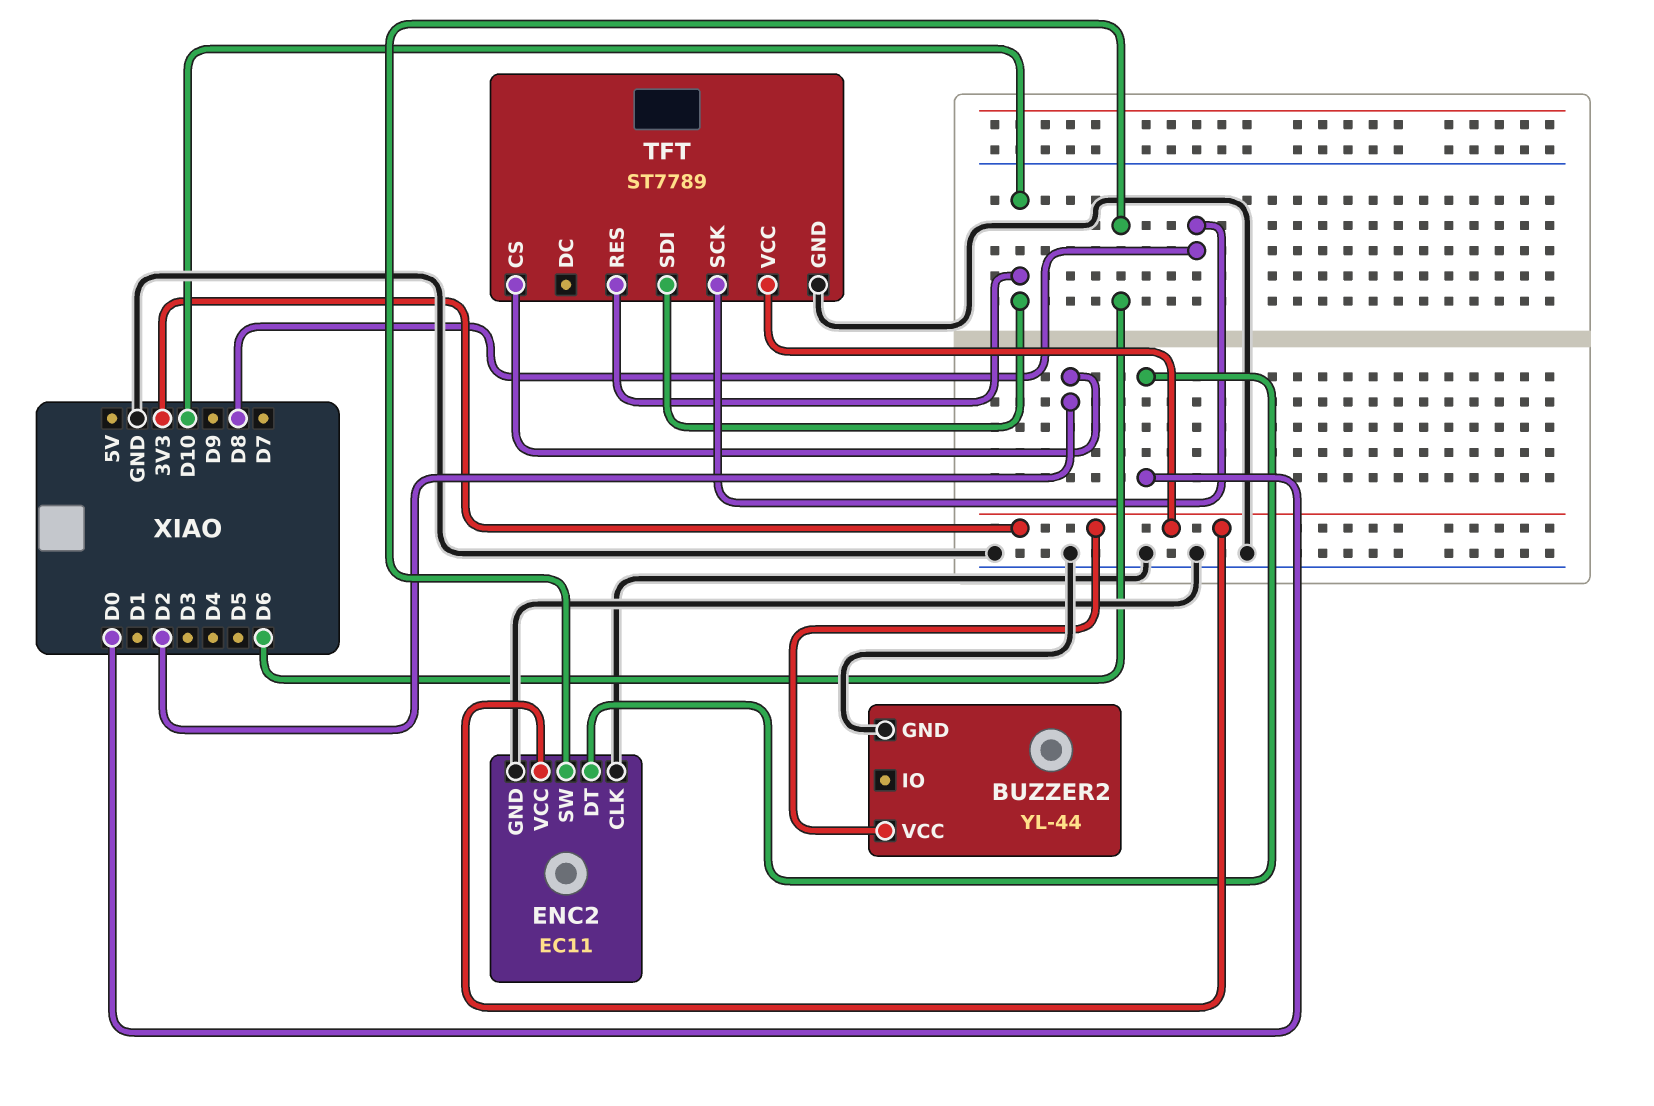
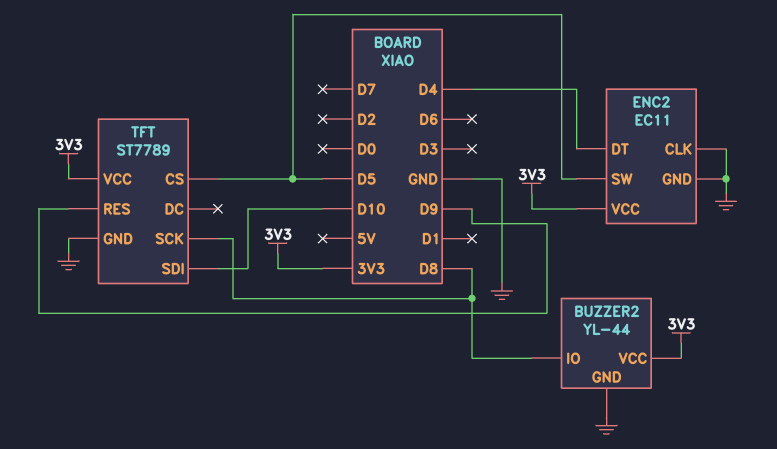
BUZZER2 pin IO: none -> D8
ENC2 pin DT: D0 -> D4
ENC2 pin SW: D6 -> D5
TFT pin CS: D2 -> D5
TFT pin RES: D10 -> D9

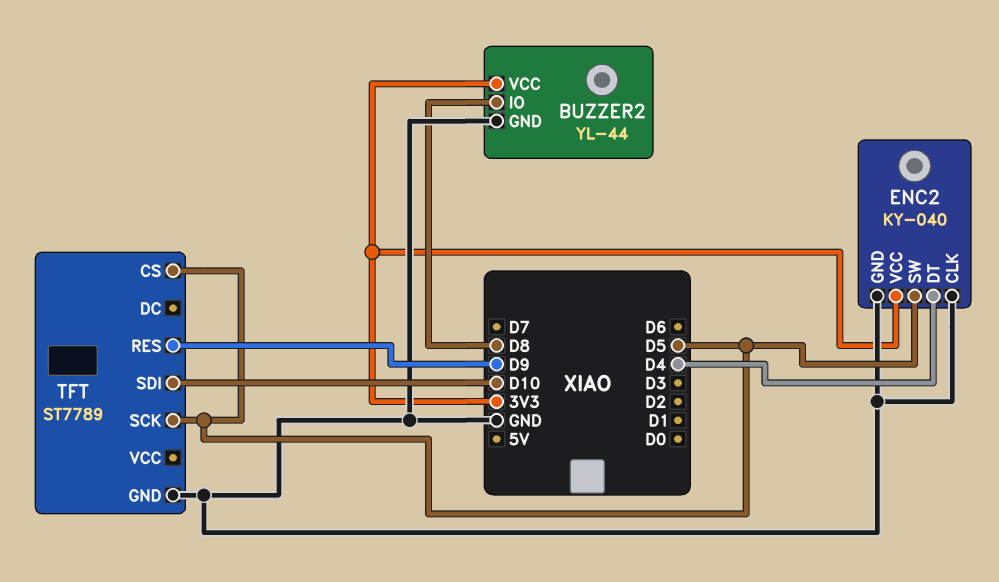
ENC2: EC11 -> KY-040
TFT pin SCK: D8 -> D5
TFT pin VCC: 3V3 -> none

